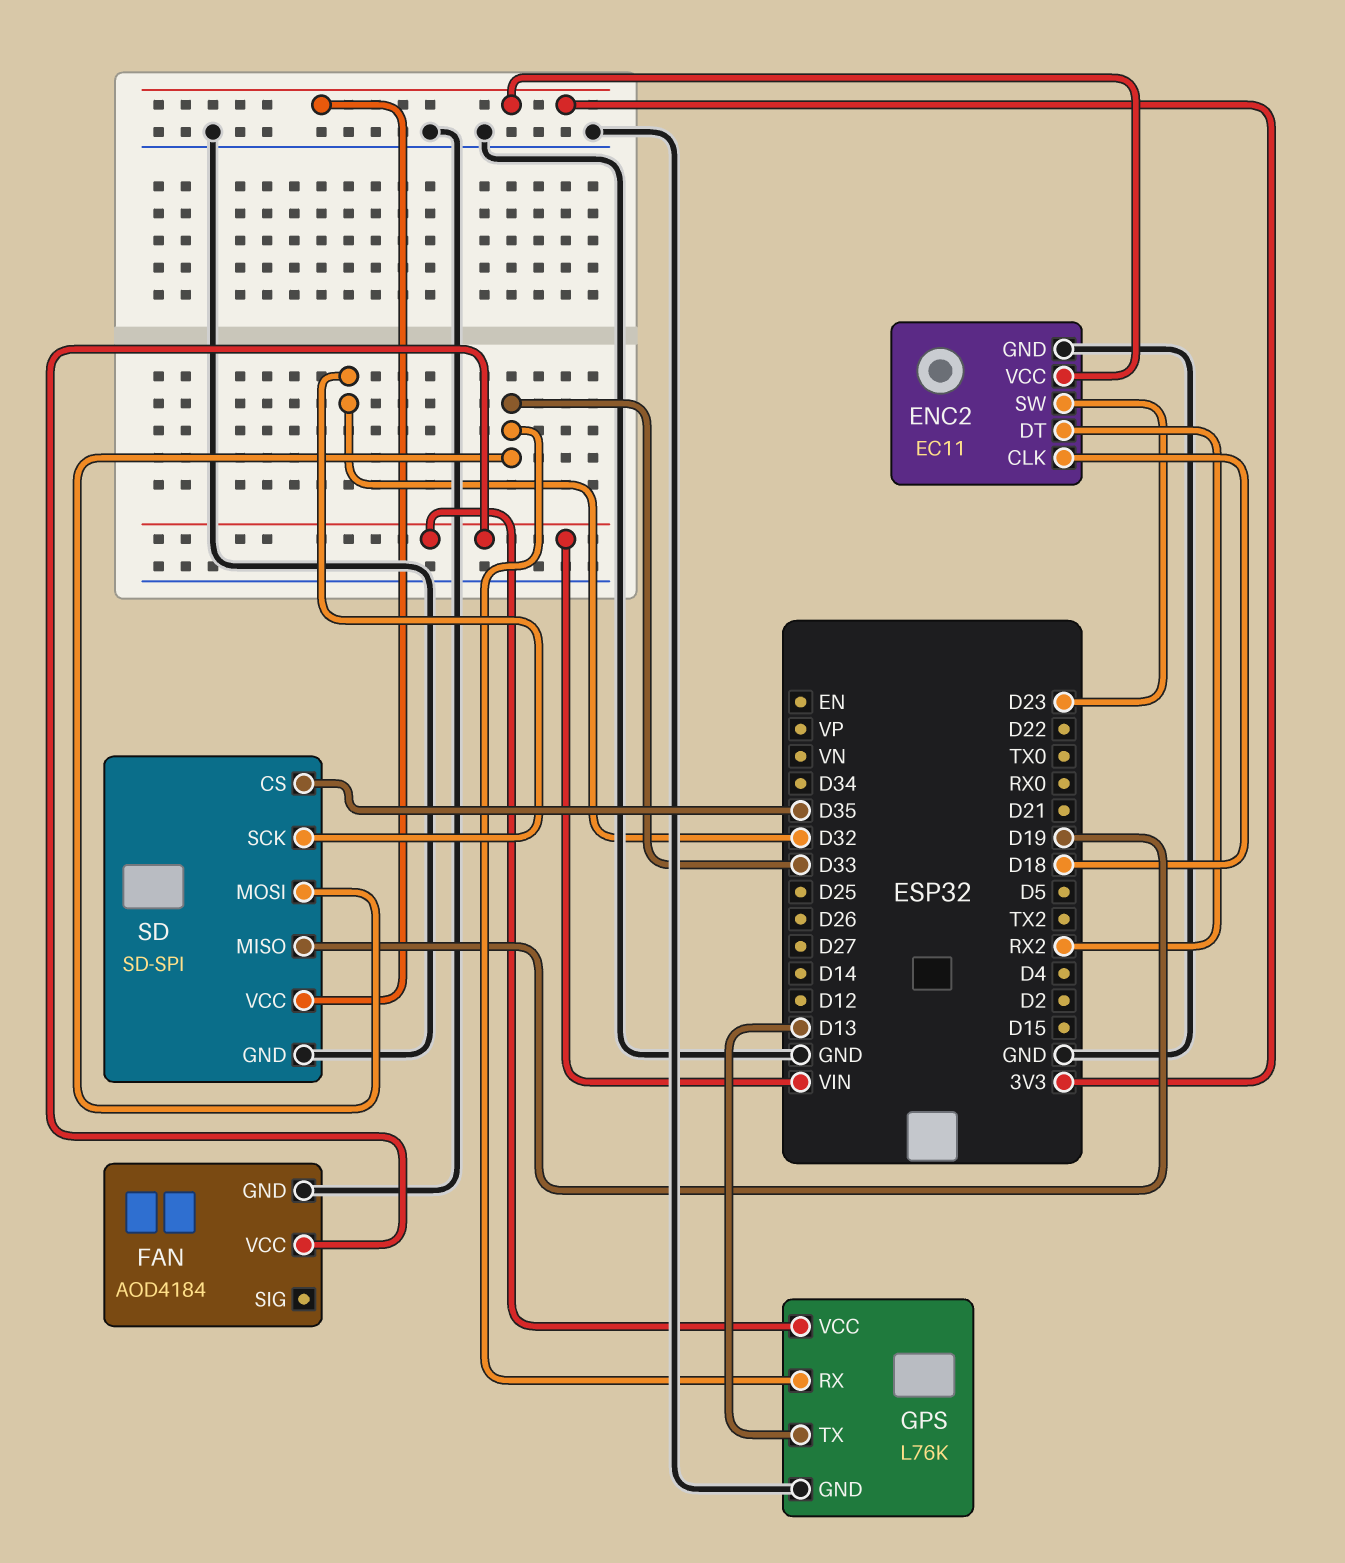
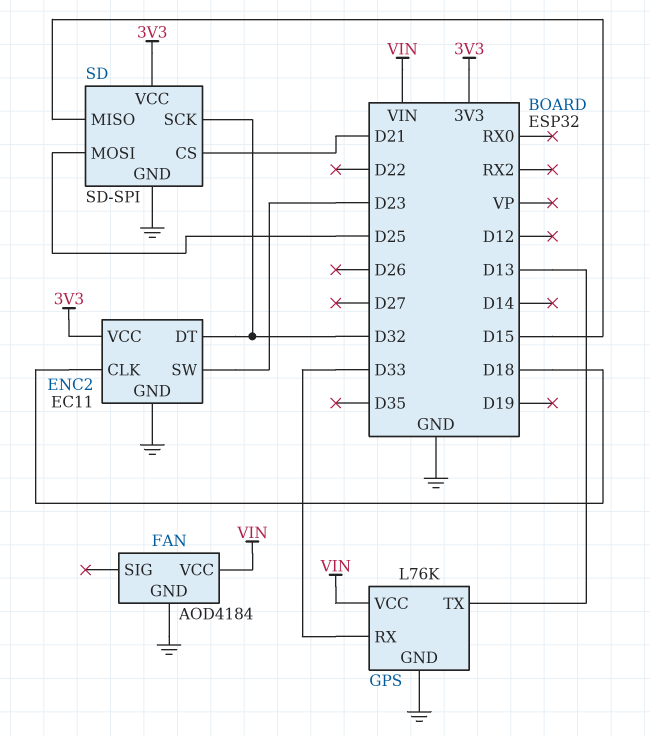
ENC2 pin DT: RX2 -> D32
SD pin CS: D35 -> D21
SD pin MISO: D19 -> D15
SD pin MOSI: D33 -> D25

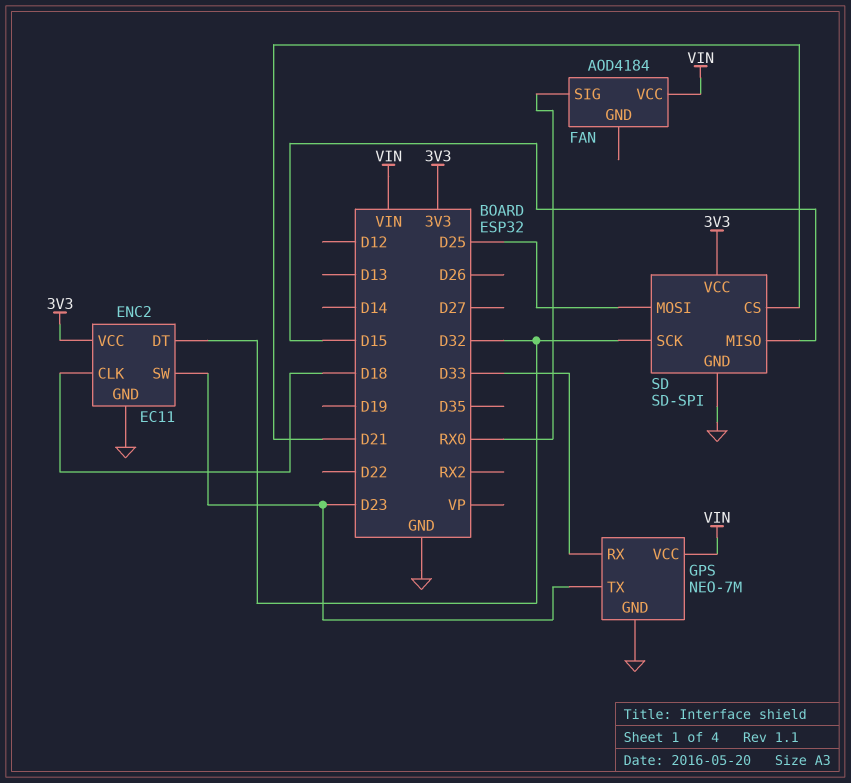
FAN pin GND: GND -> none
FAN pin SIG: none -> RX0
GPS: L76K -> NEO-7M
GPS pin TX: D13 -> D23

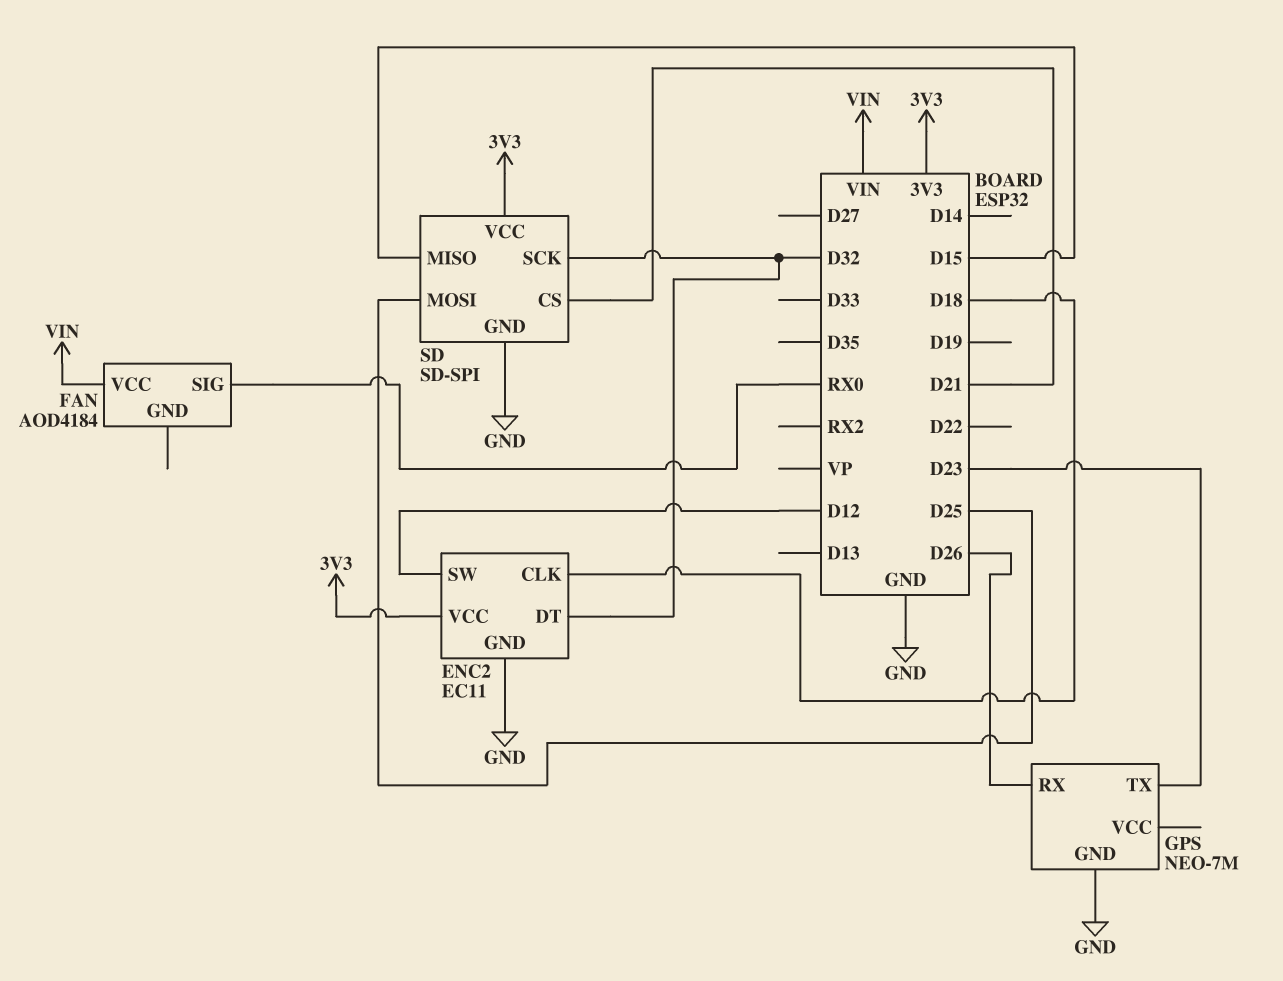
ENC2 pin SW: D23 -> D12
GPS pin RX: D33 -> D26
GPS pin VCC: VIN -> none

